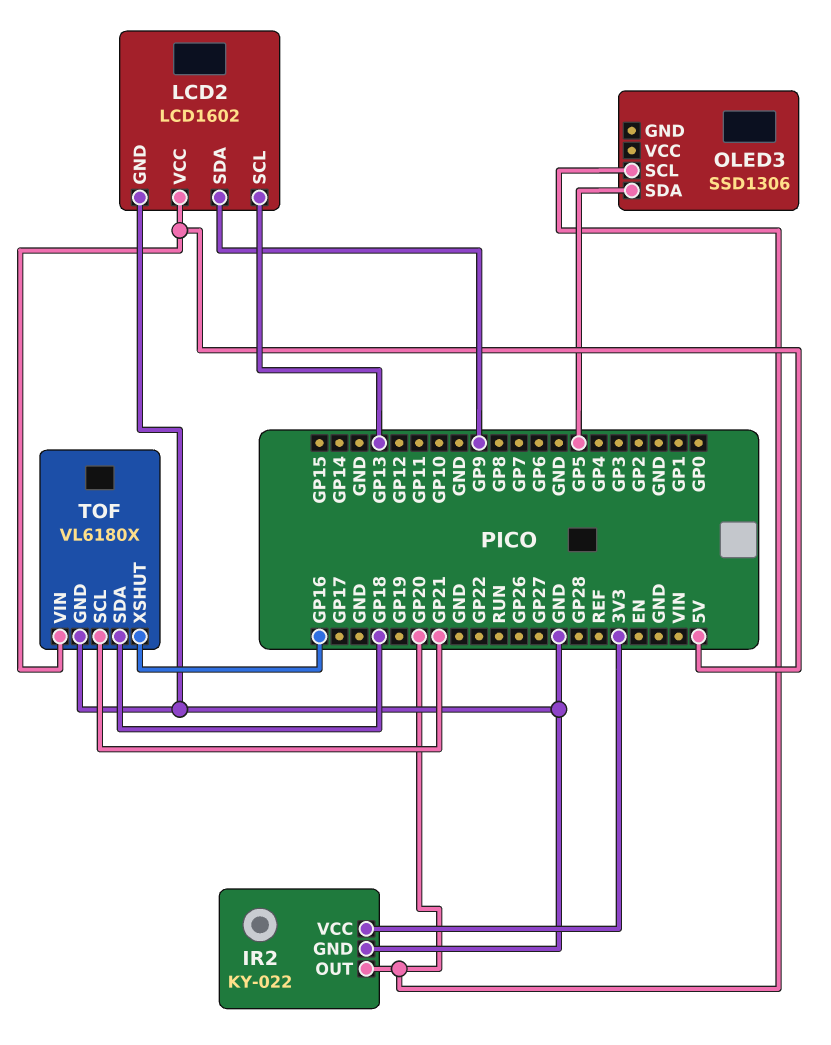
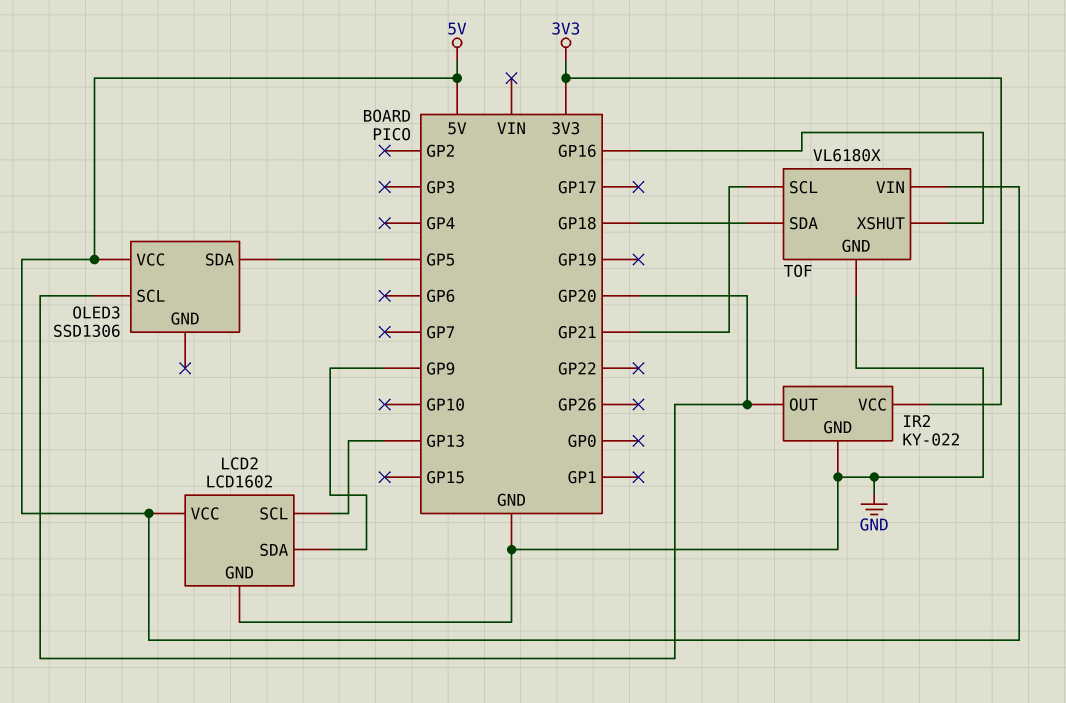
OLED3 pin VCC: none -> 5V

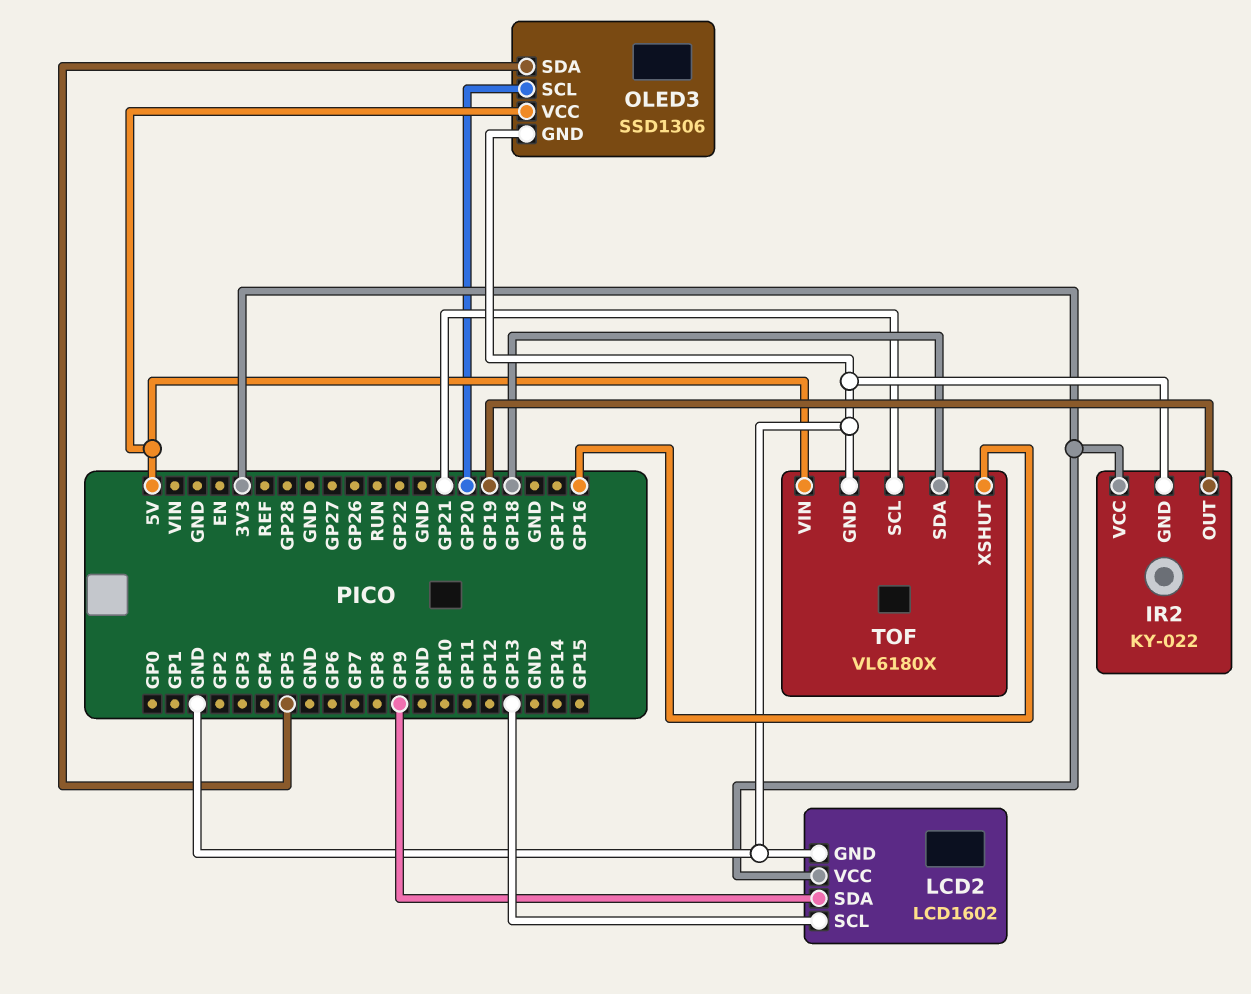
IR2 pin OUT: GP20 -> GP19
LCD2 pin VCC: 5V -> 3V3
OLED3 pin GND: none -> GND

